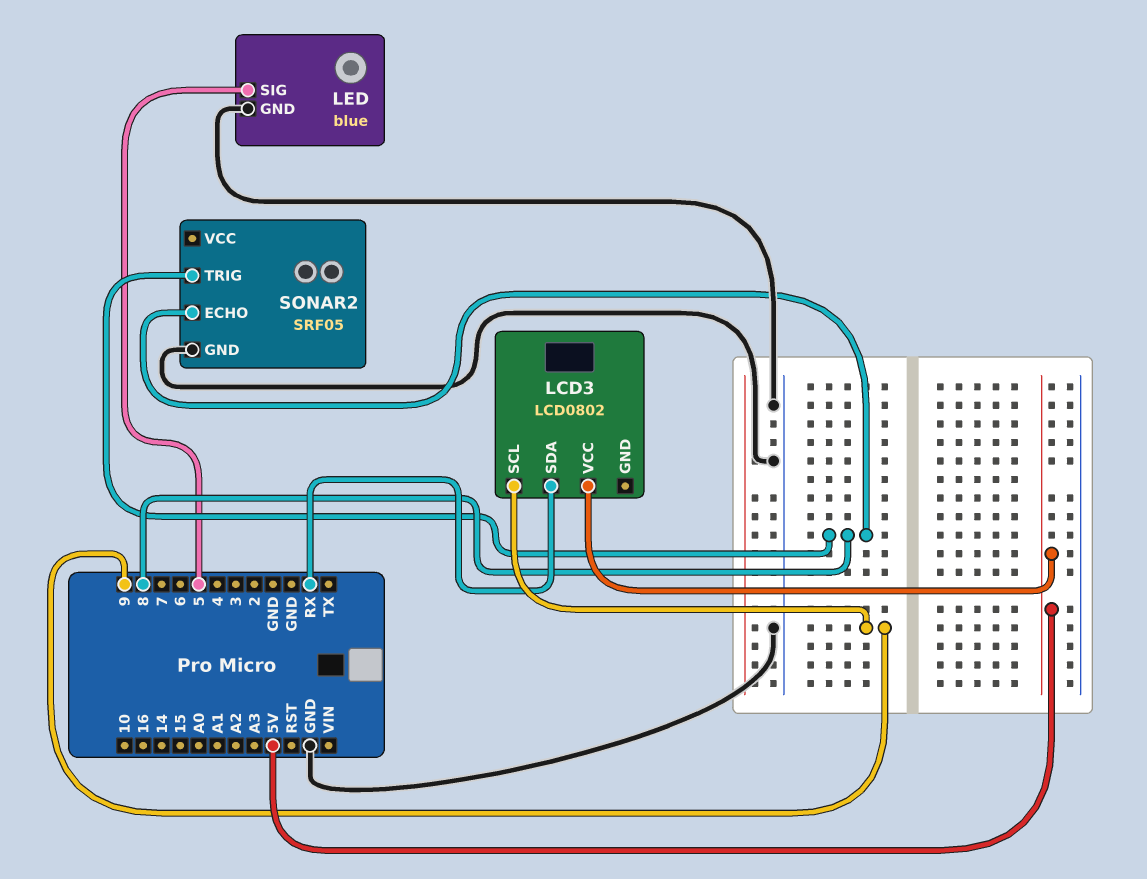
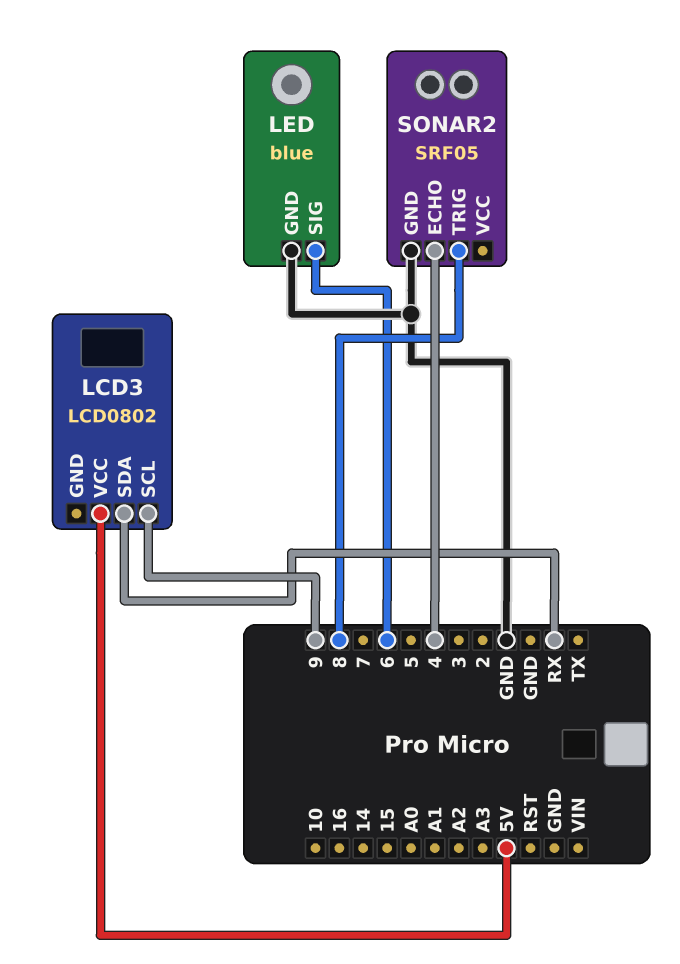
LED pin SIG: 5 -> 6
SONAR2 pin ECHO: 8 -> 4

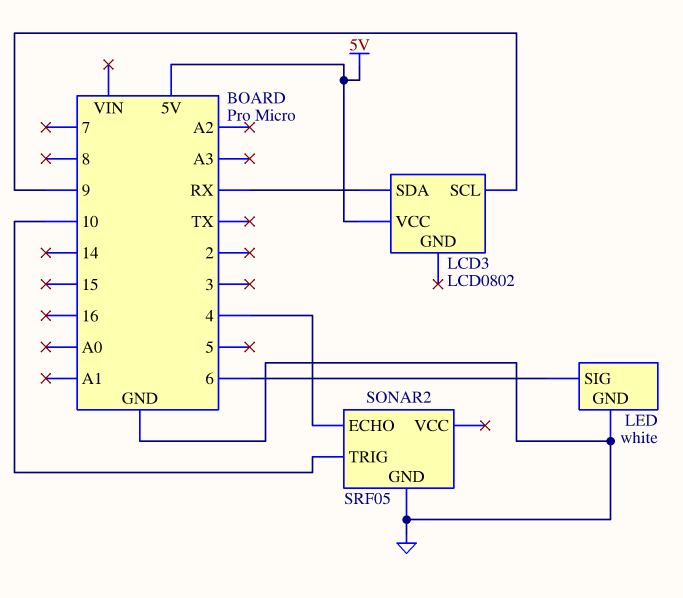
LED: blue -> white
SONAR2 pin TRIG: 8 -> 10

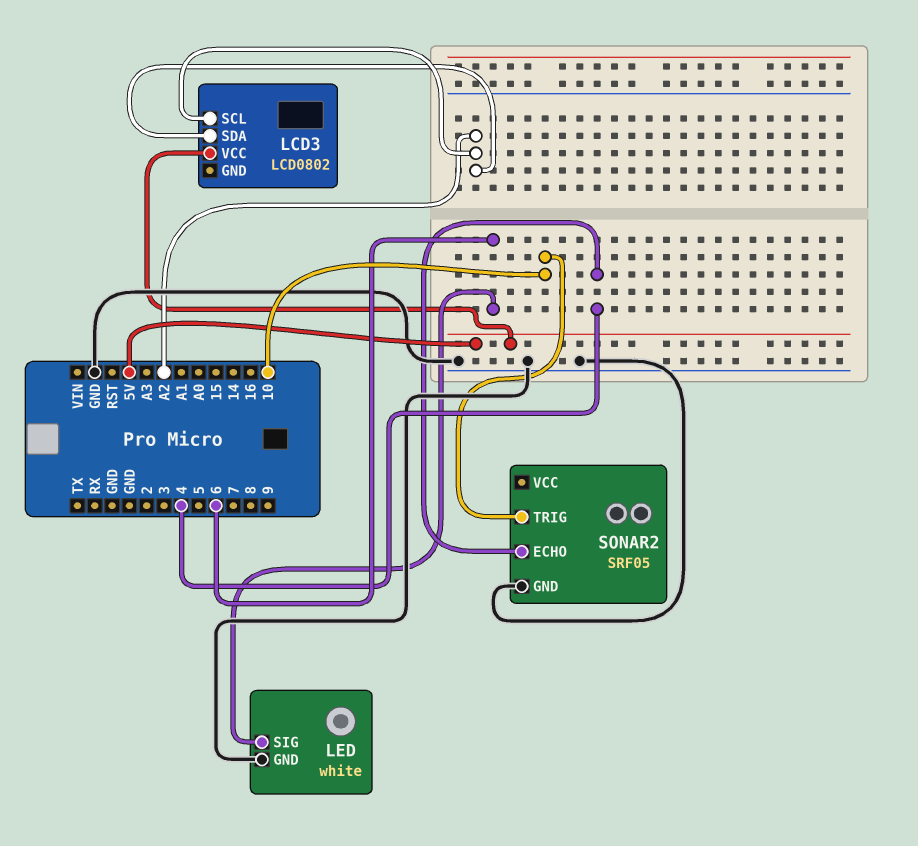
LCD3 pin SCL: 9 -> A2
LCD3 pin SDA: RX -> A2

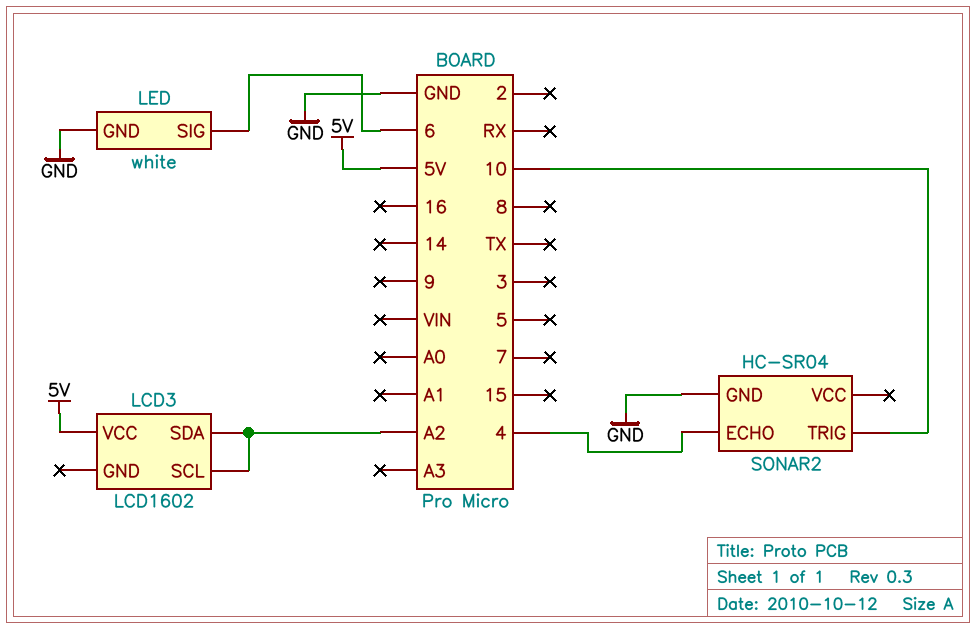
LCD3: LCD0802 -> LCD1602
SONAR2: SRF05 -> HC-SR04

